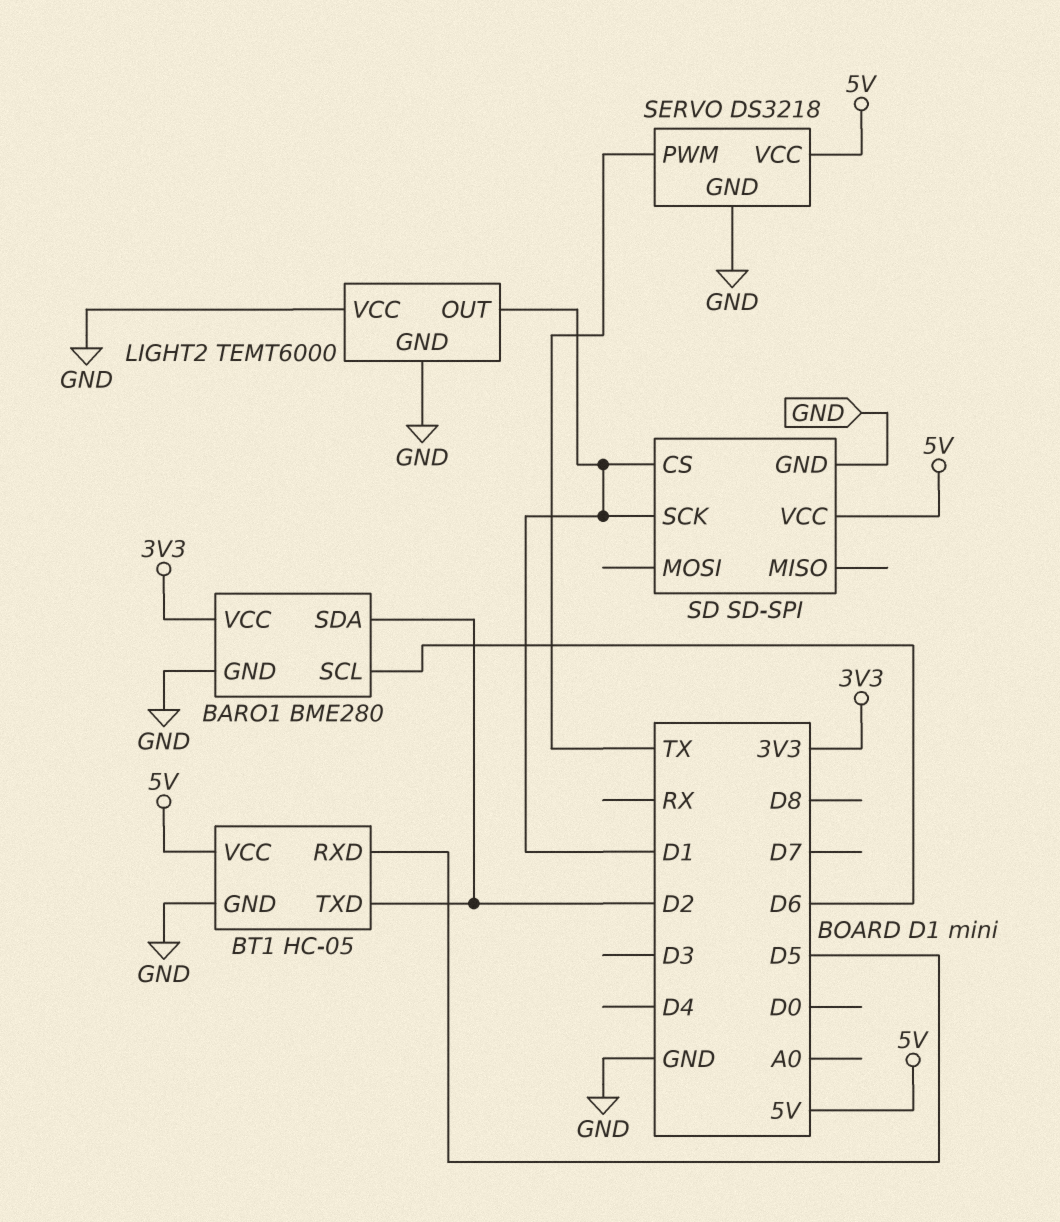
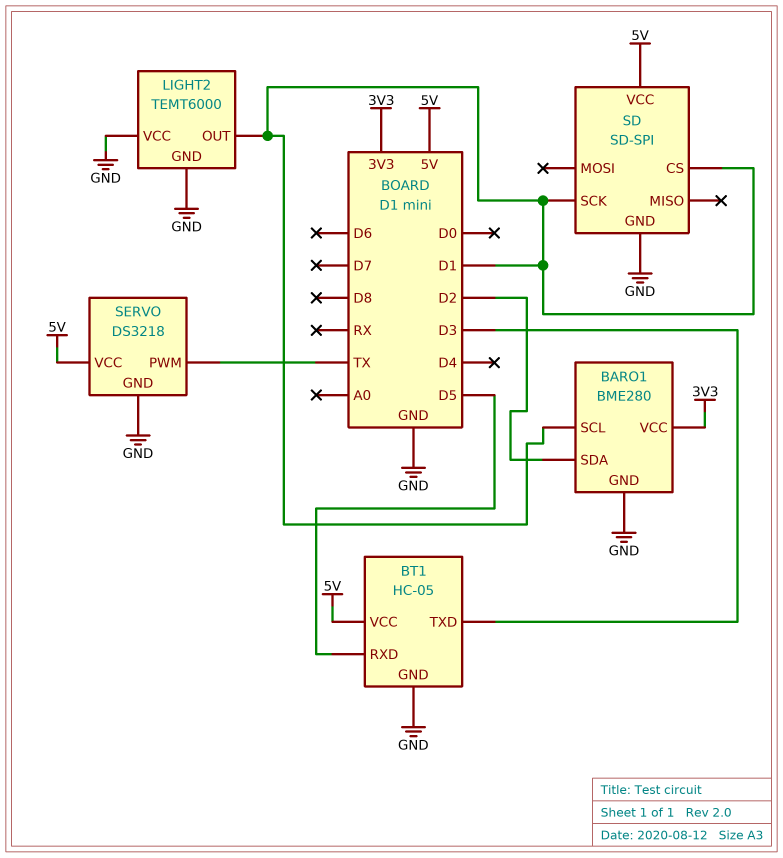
BARO1 pin SCL: D6 -> D1
BT1 pin TXD: D2 -> D3

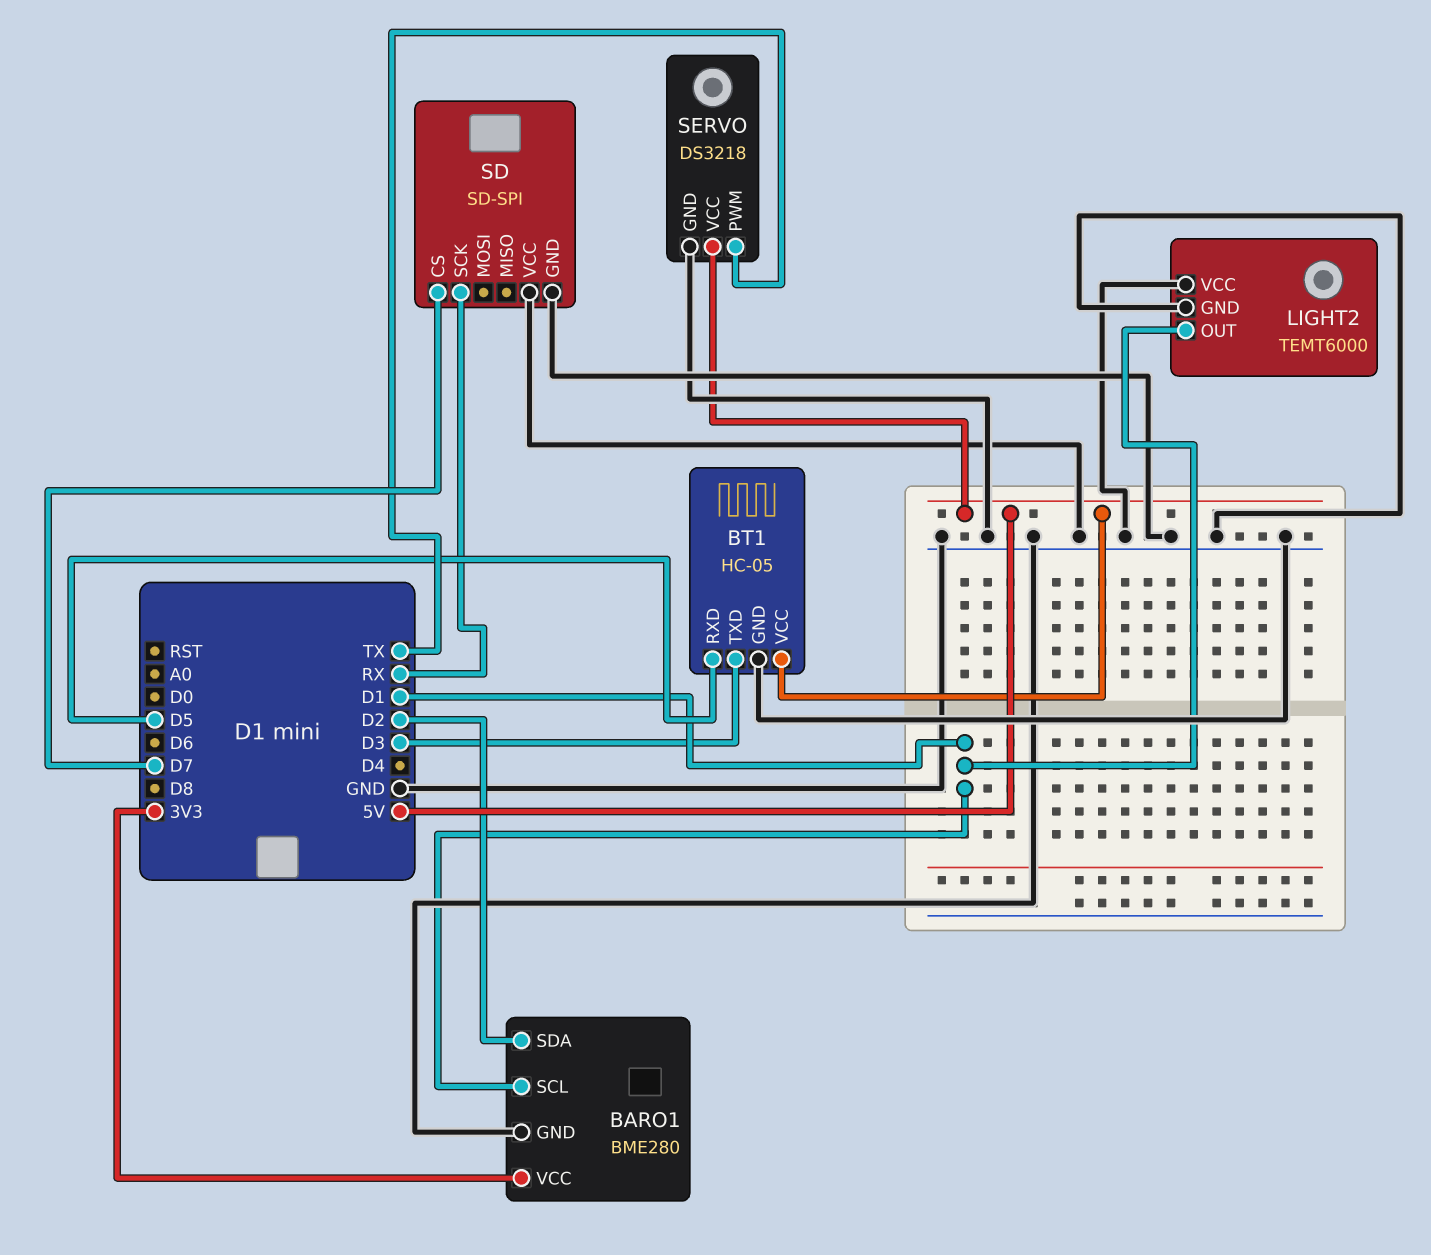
SD pin CS: D1 -> D7
SD pin SCK: D1 -> RX
SD pin VCC: 5V -> GND

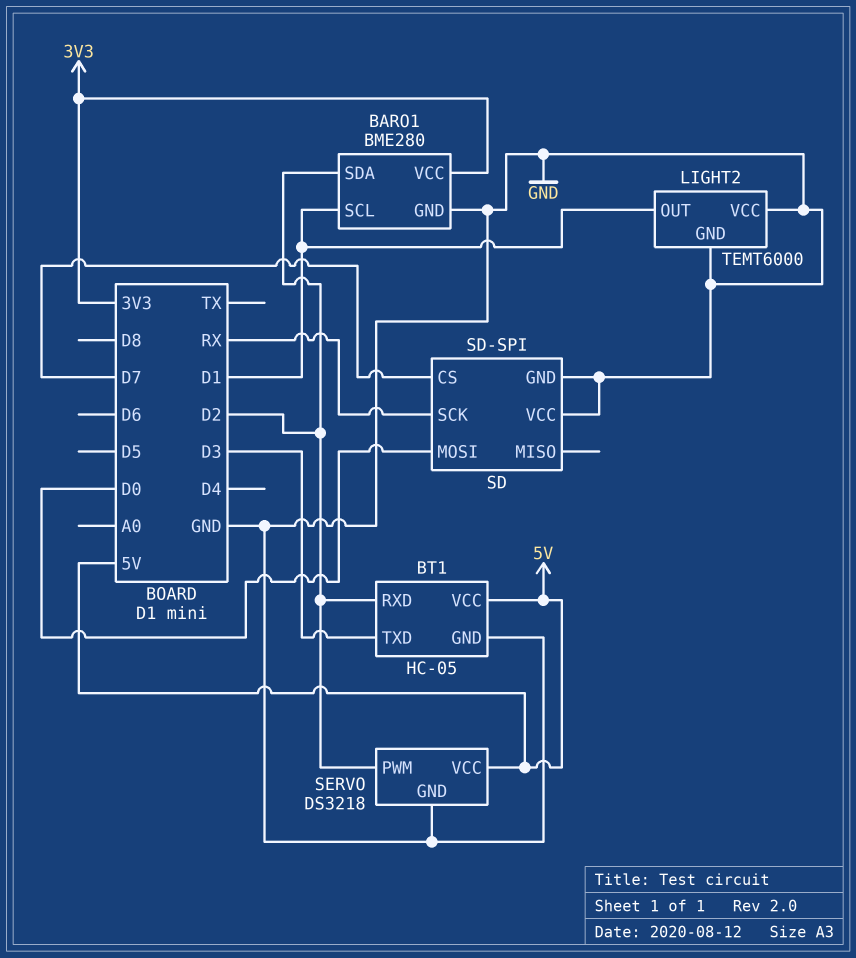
BT1 pin RXD: D5 -> D2
SD pin MOSI: none -> D0
SERVO pin PWM: TX -> D2

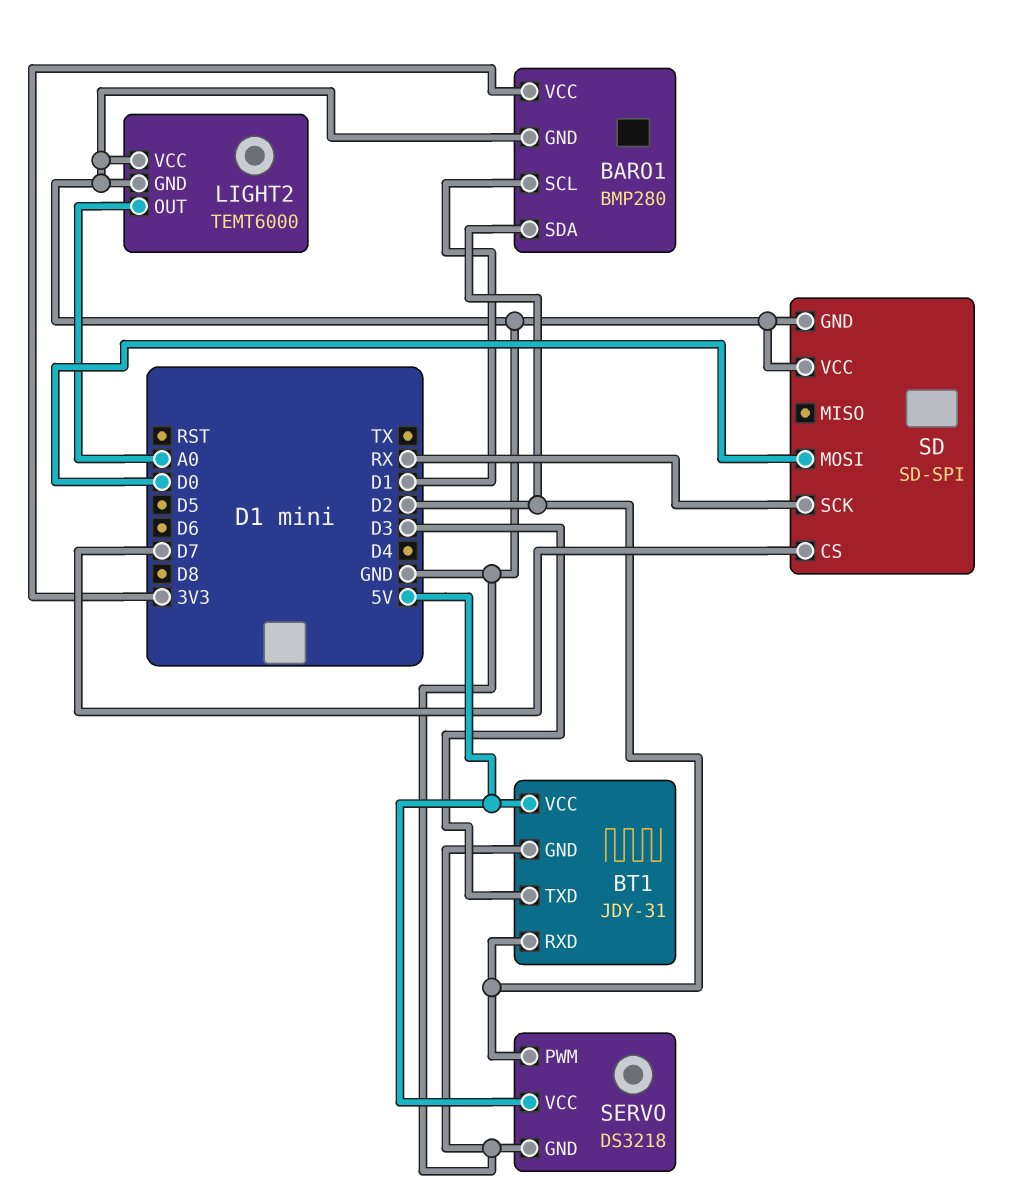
BARO1: BME280 -> BMP280
BT1: HC-05 -> JDY-31
LIGHT2 pin OUT: D1 -> A0

